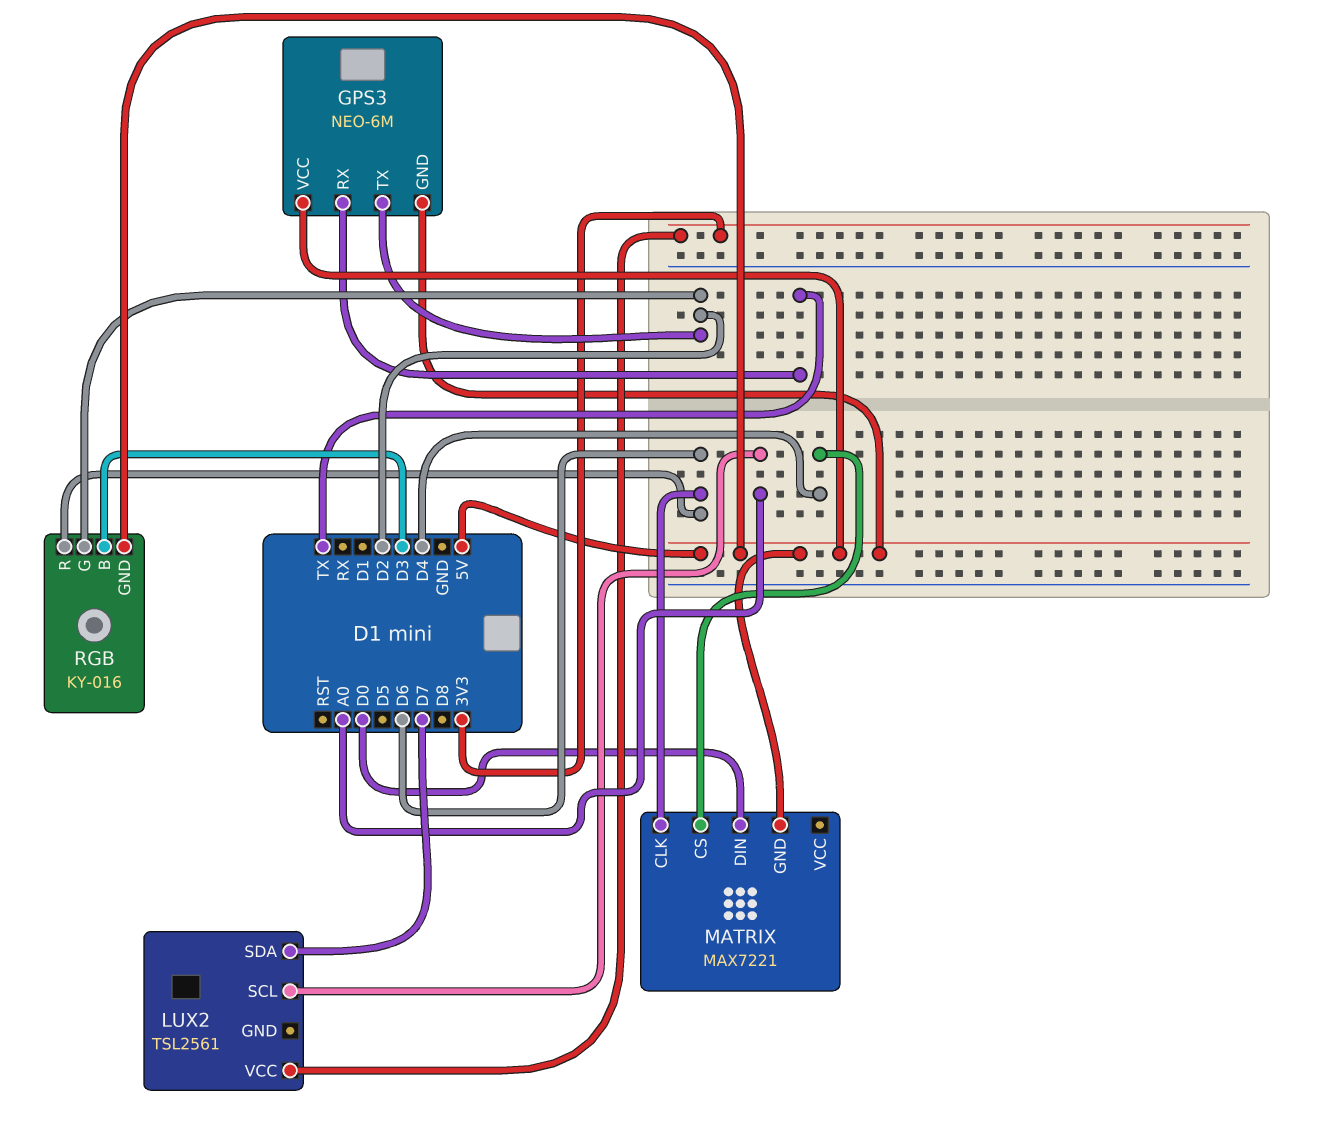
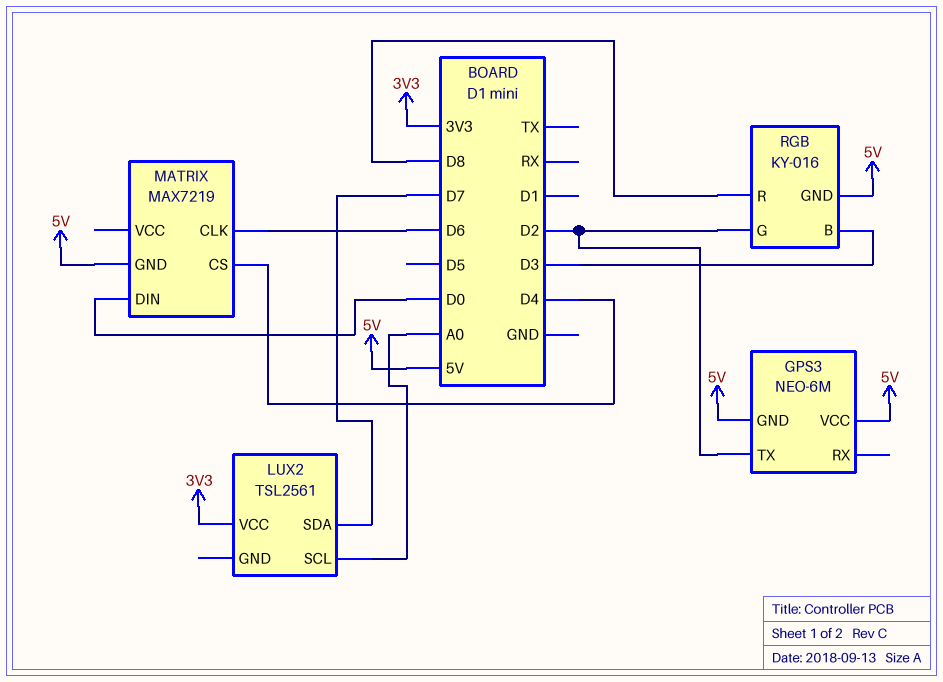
GPS3 pin RX: TX -> none
MATRIX: MAX7221 -> MAX7219
RGB pin R: D6 -> D8

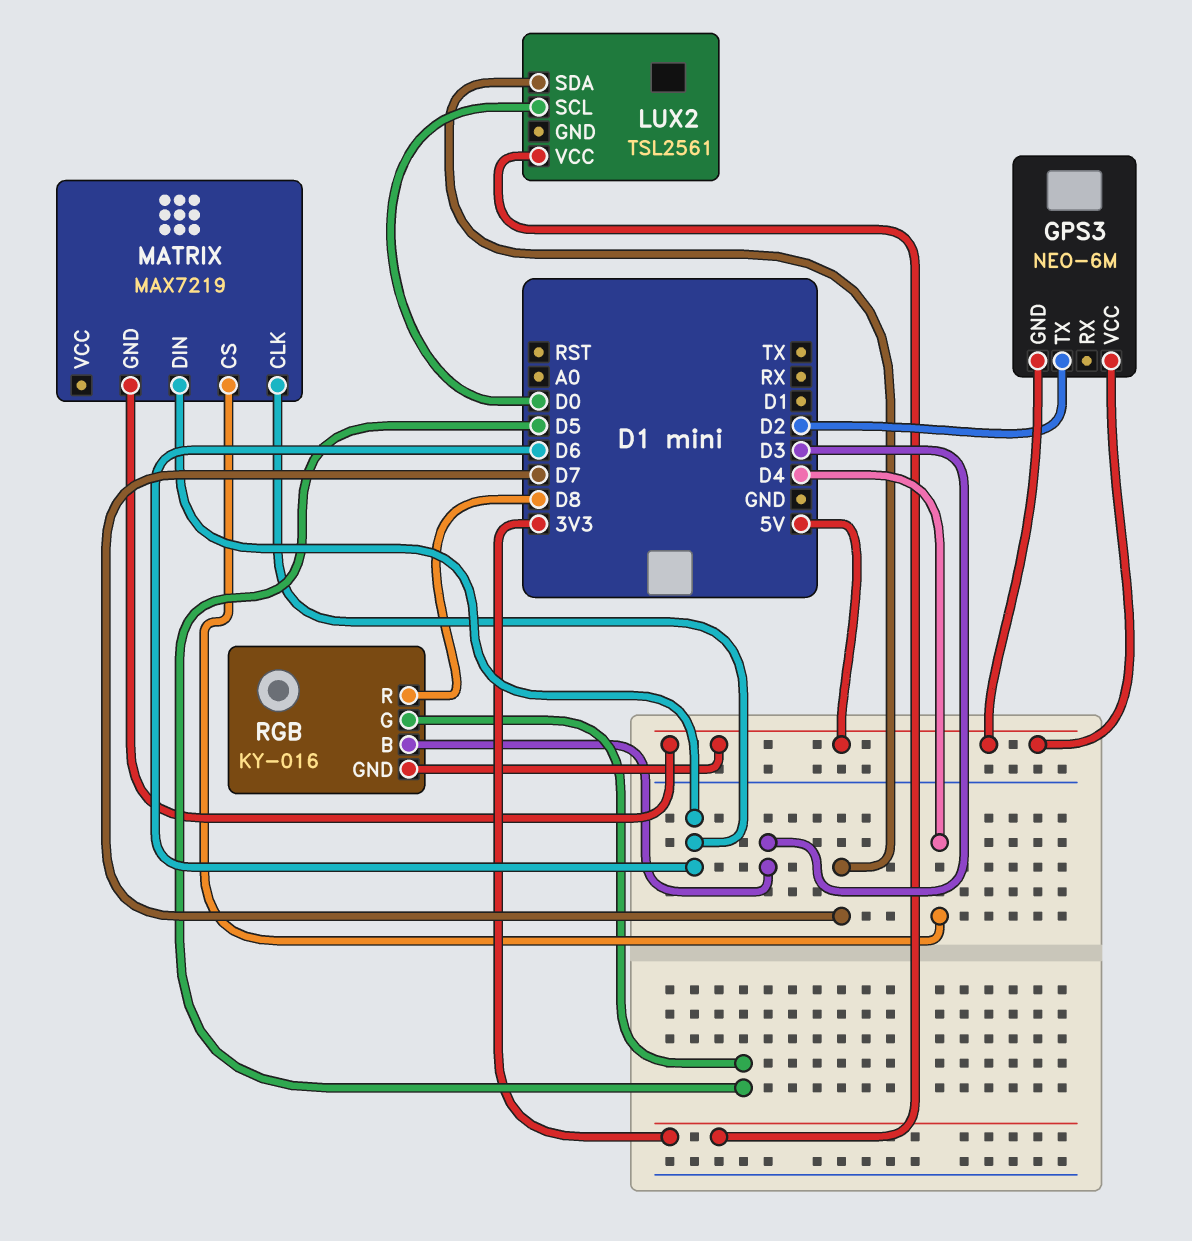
LUX2 pin SCL: A0 -> D0
MATRIX pin DIN: D0 -> D6
RGB pin G: D2 -> D5

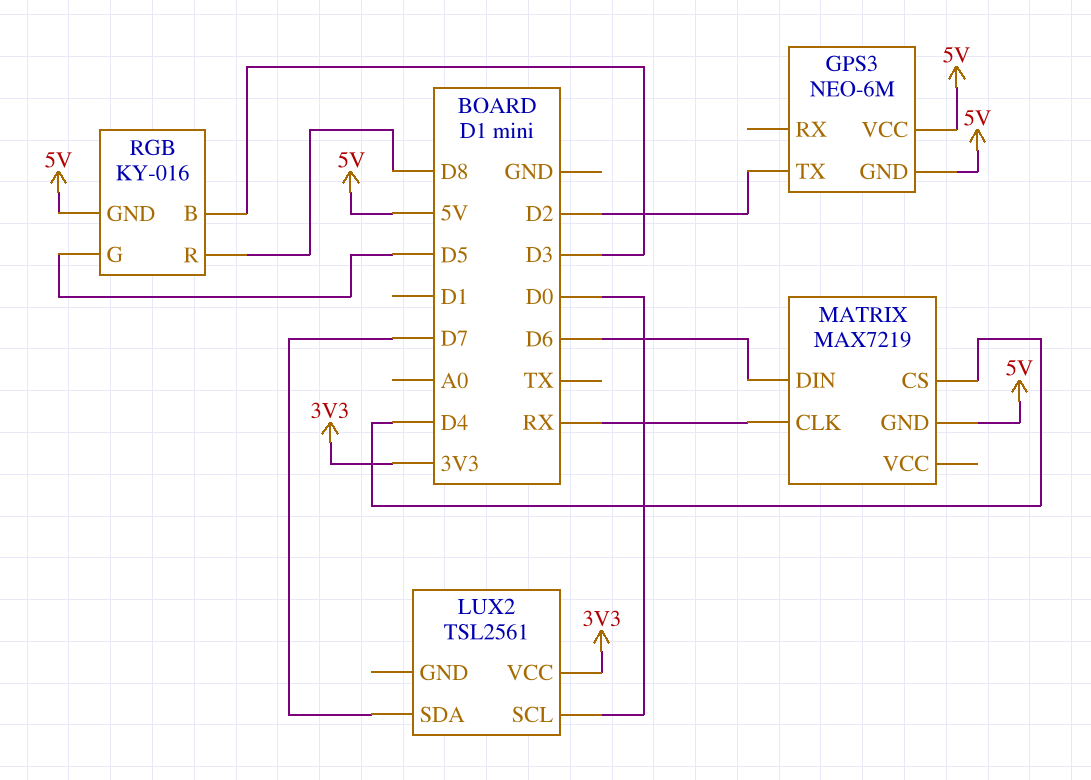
MATRIX pin CLK: D6 -> RX

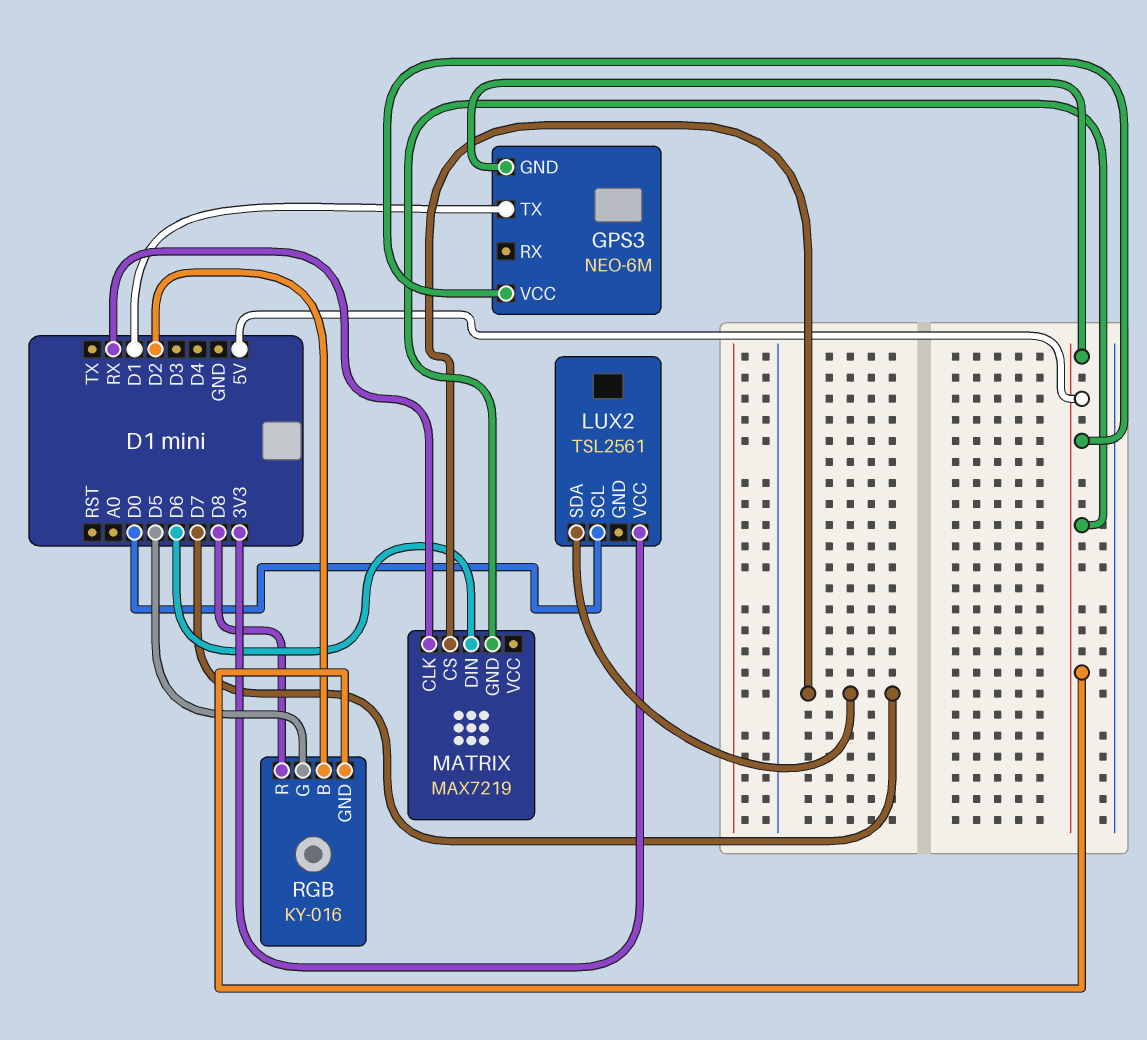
GPS3 pin TX: D2 -> D1
MATRIX pin CS: D4 -> D7
RGB pin B: D3 -> D2

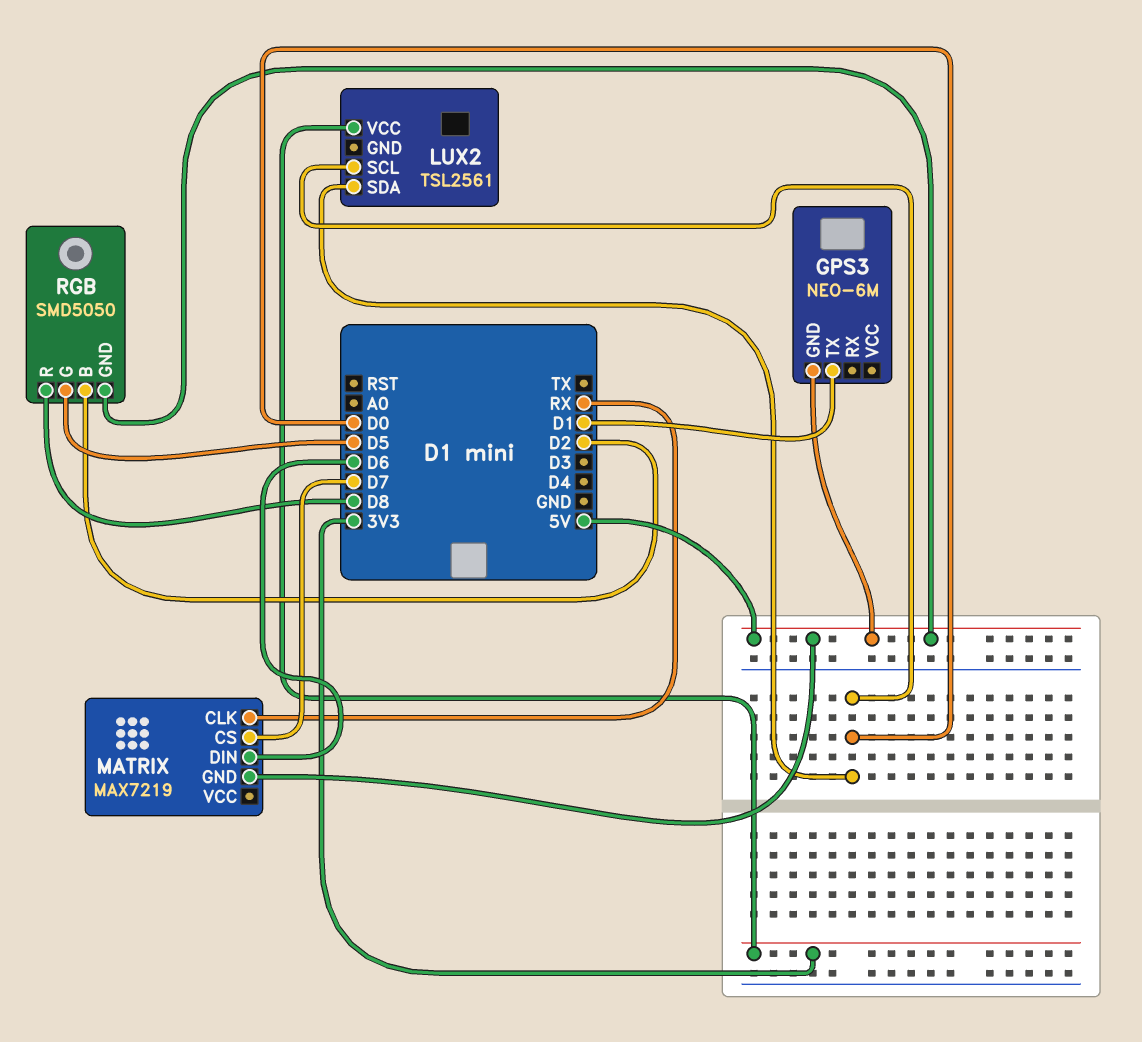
GPS3 pin VCC: 5V -> none
LUX2 pin SDA: D7 -> D0
RGB: KY-016 -> SMD5050

